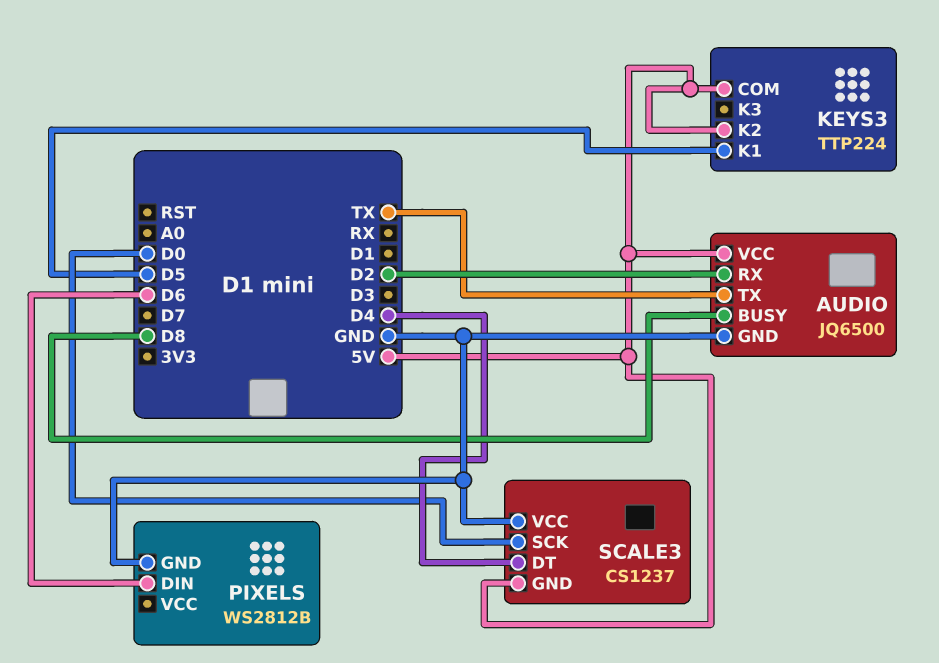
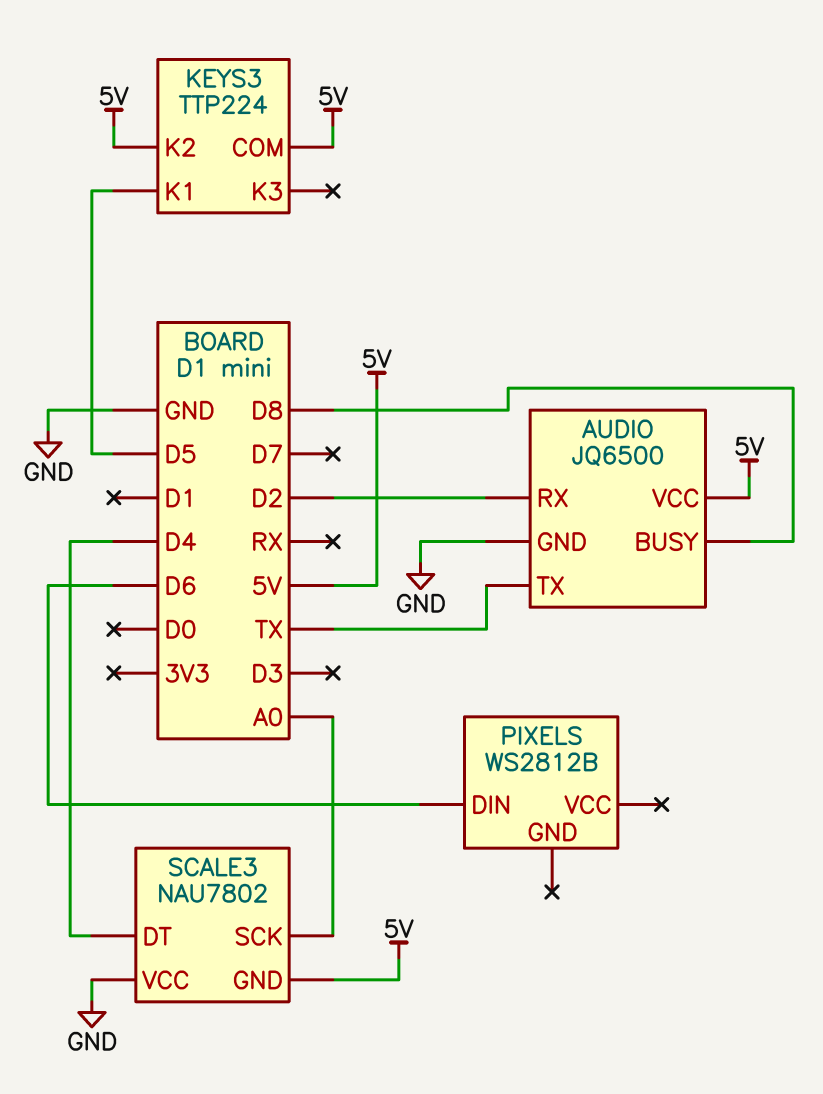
PIXELS pin GND: GND -> none
SCALE3: CS1237 -> NAU7802
SCALE3 pin SCK: D0 -> A0

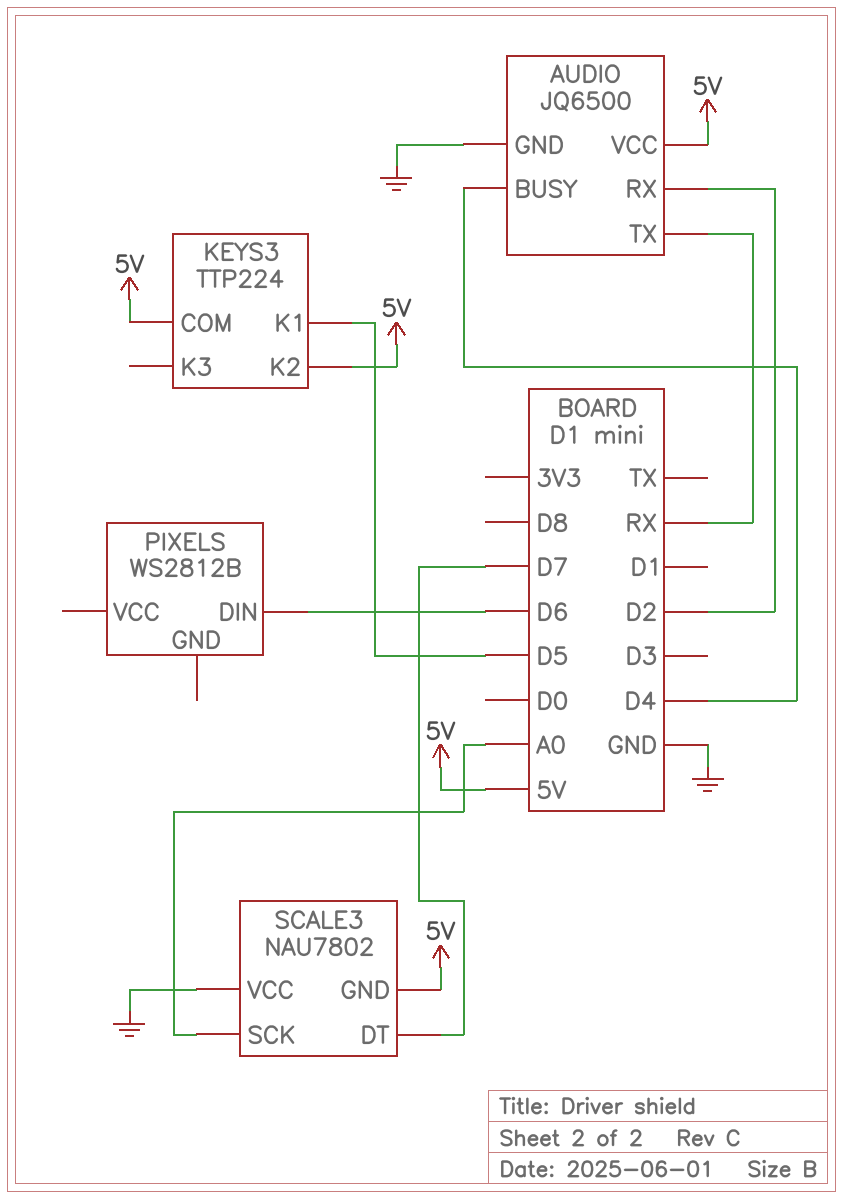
AUDIO pin BUSY: D8 -> D4
AUDIO pin TX: TX -> RX
SCALE3 pin DT: D4 -> D7

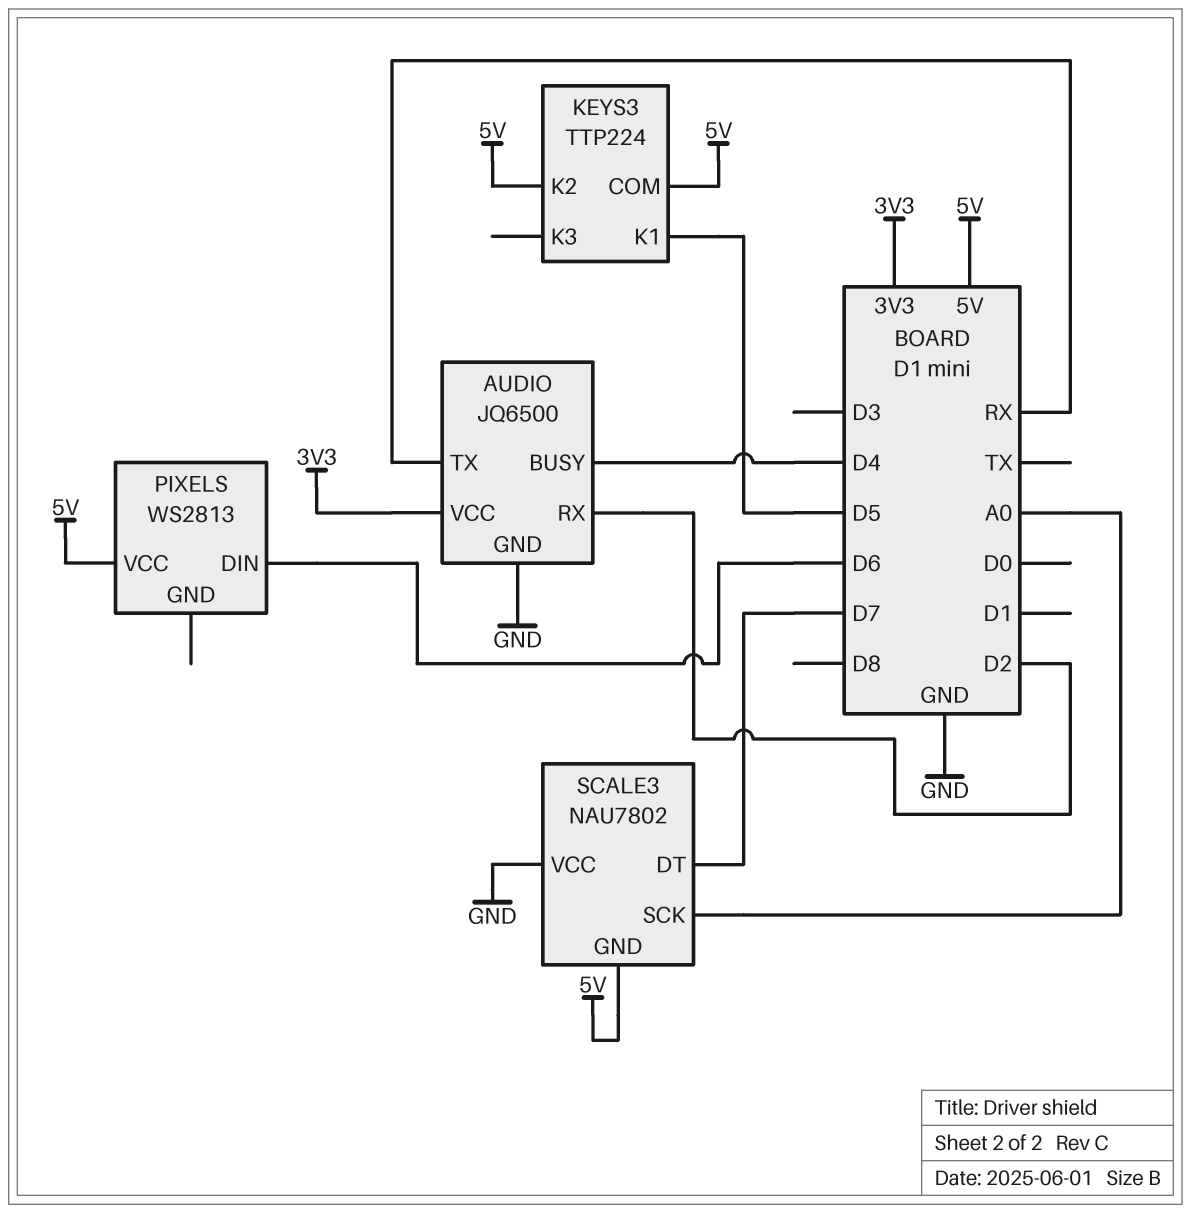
AUDIO pin VCC: 5V -> 3V3
PIXELS: WS2812B -> WS2813
PIXELS pin VCC: none -> 5V

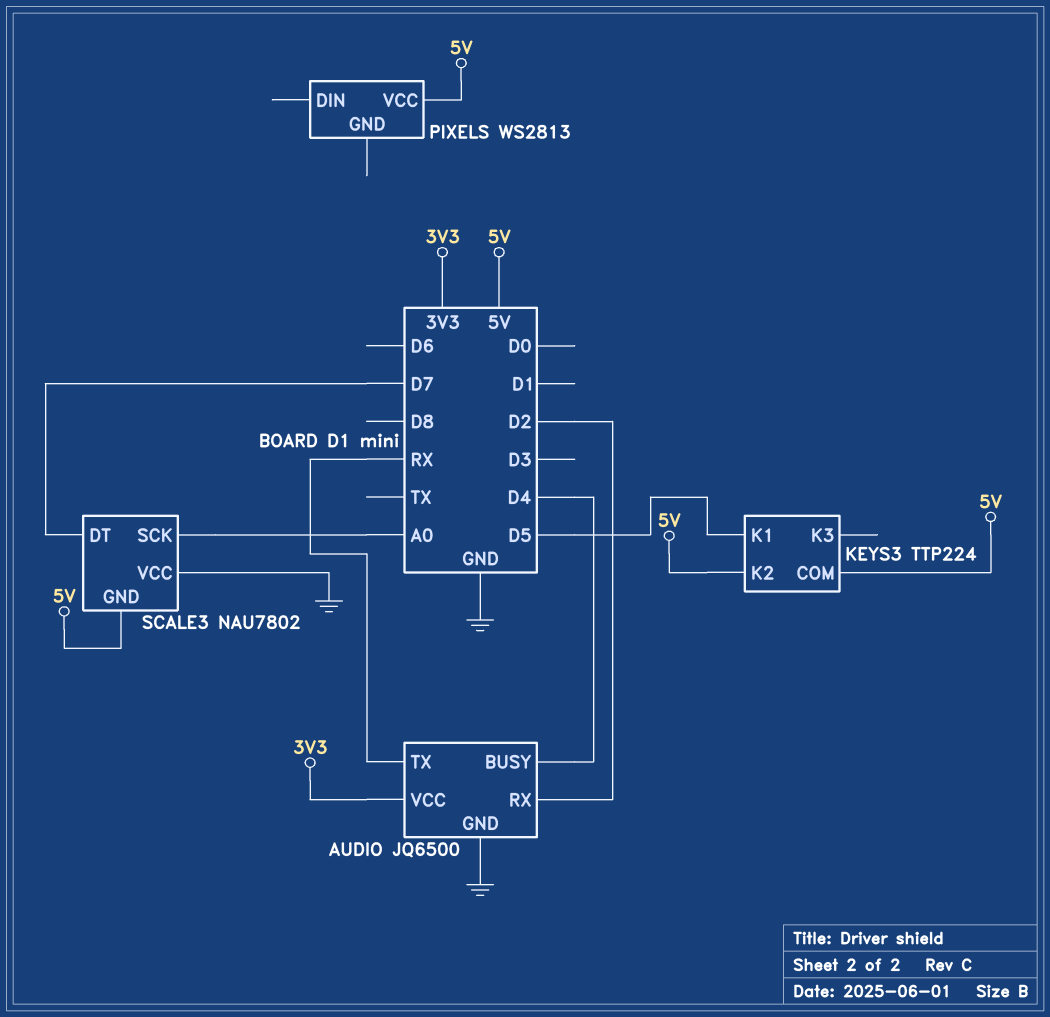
PIXELS pin DIN: D6 -> none

